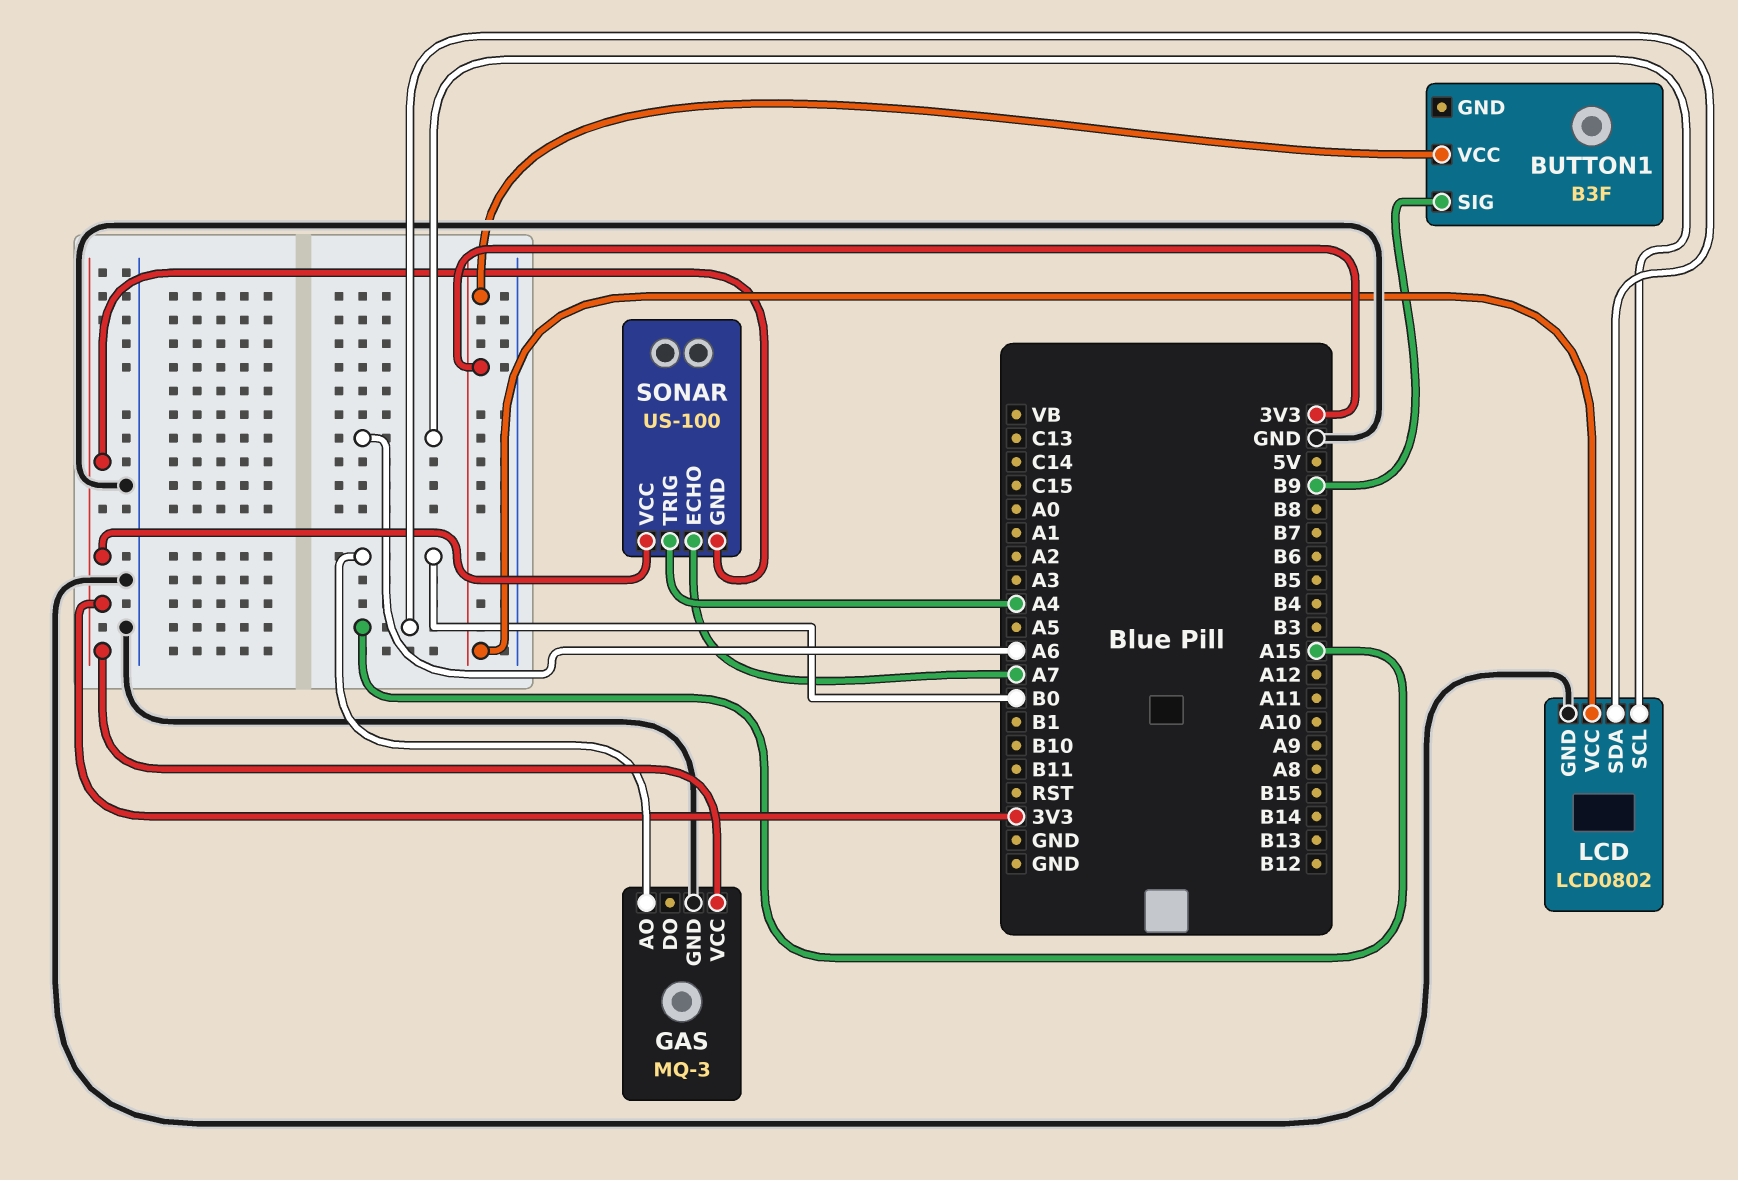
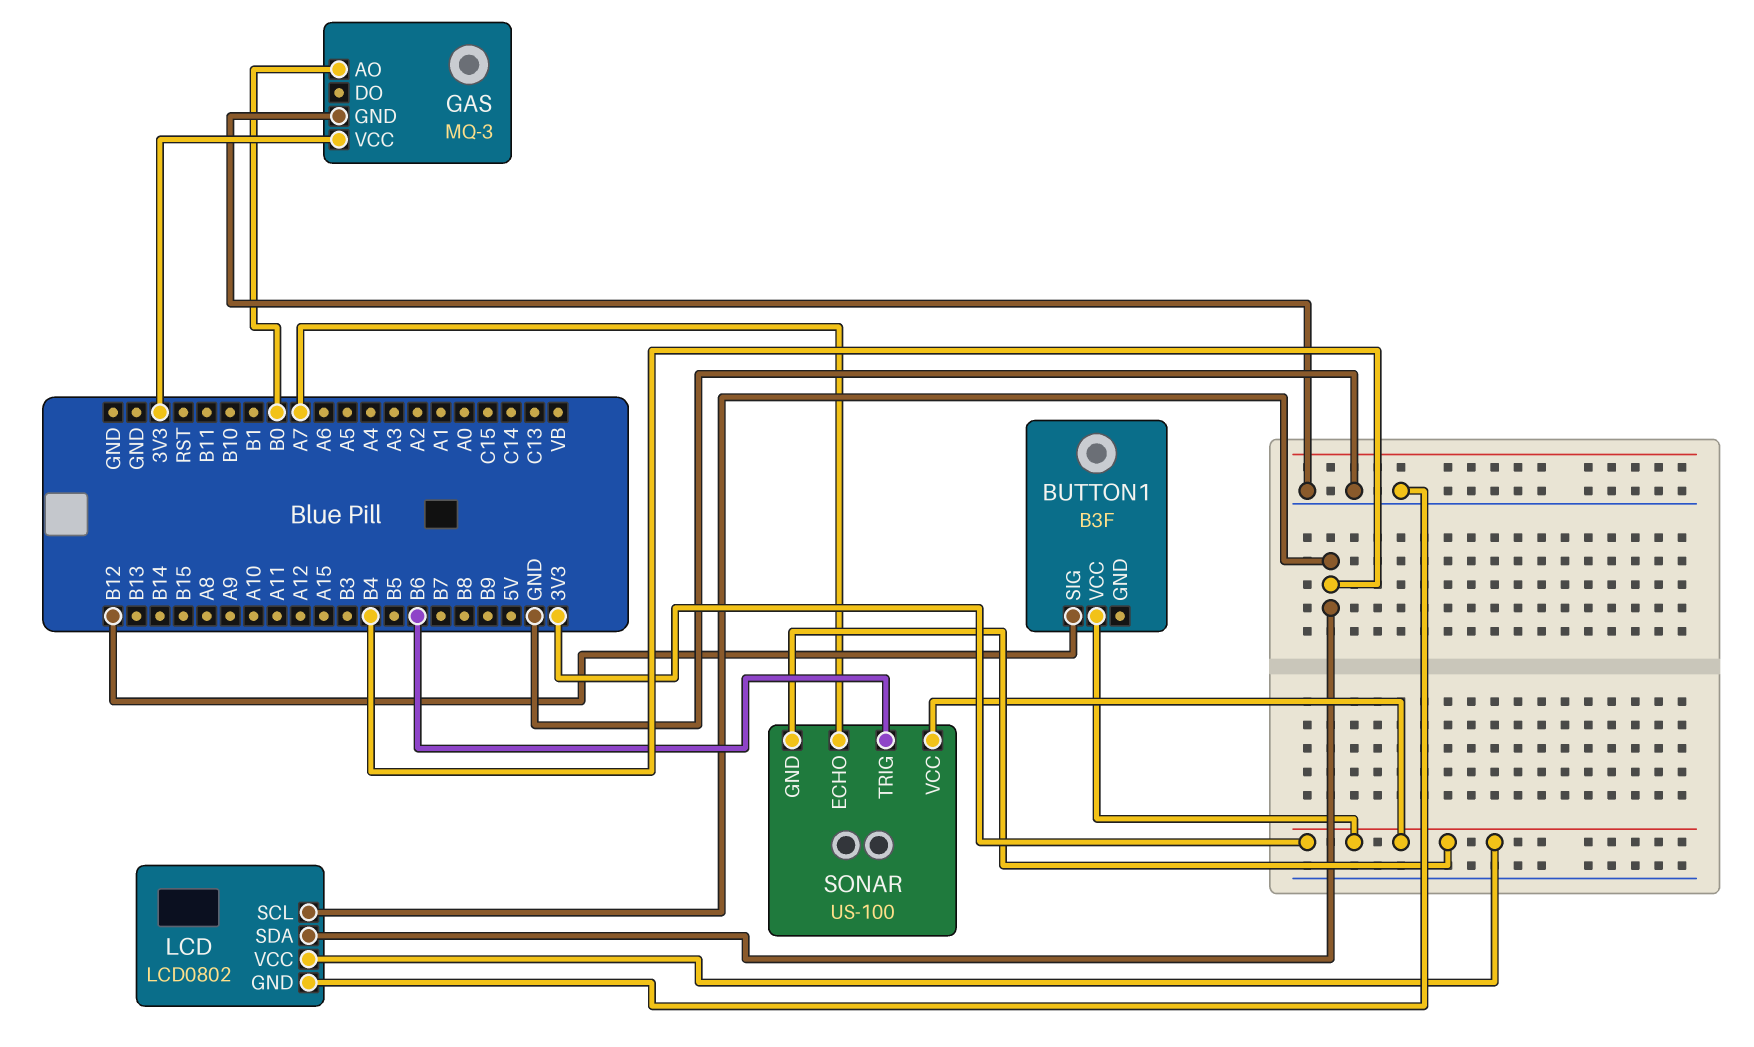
BUTTON1 pin SIG: B9 -> B12
LCD pin SCL: A6 -> B4
LCD pin SDA: A15 -> B4
SONAR pin TRIG: A4 -> B6

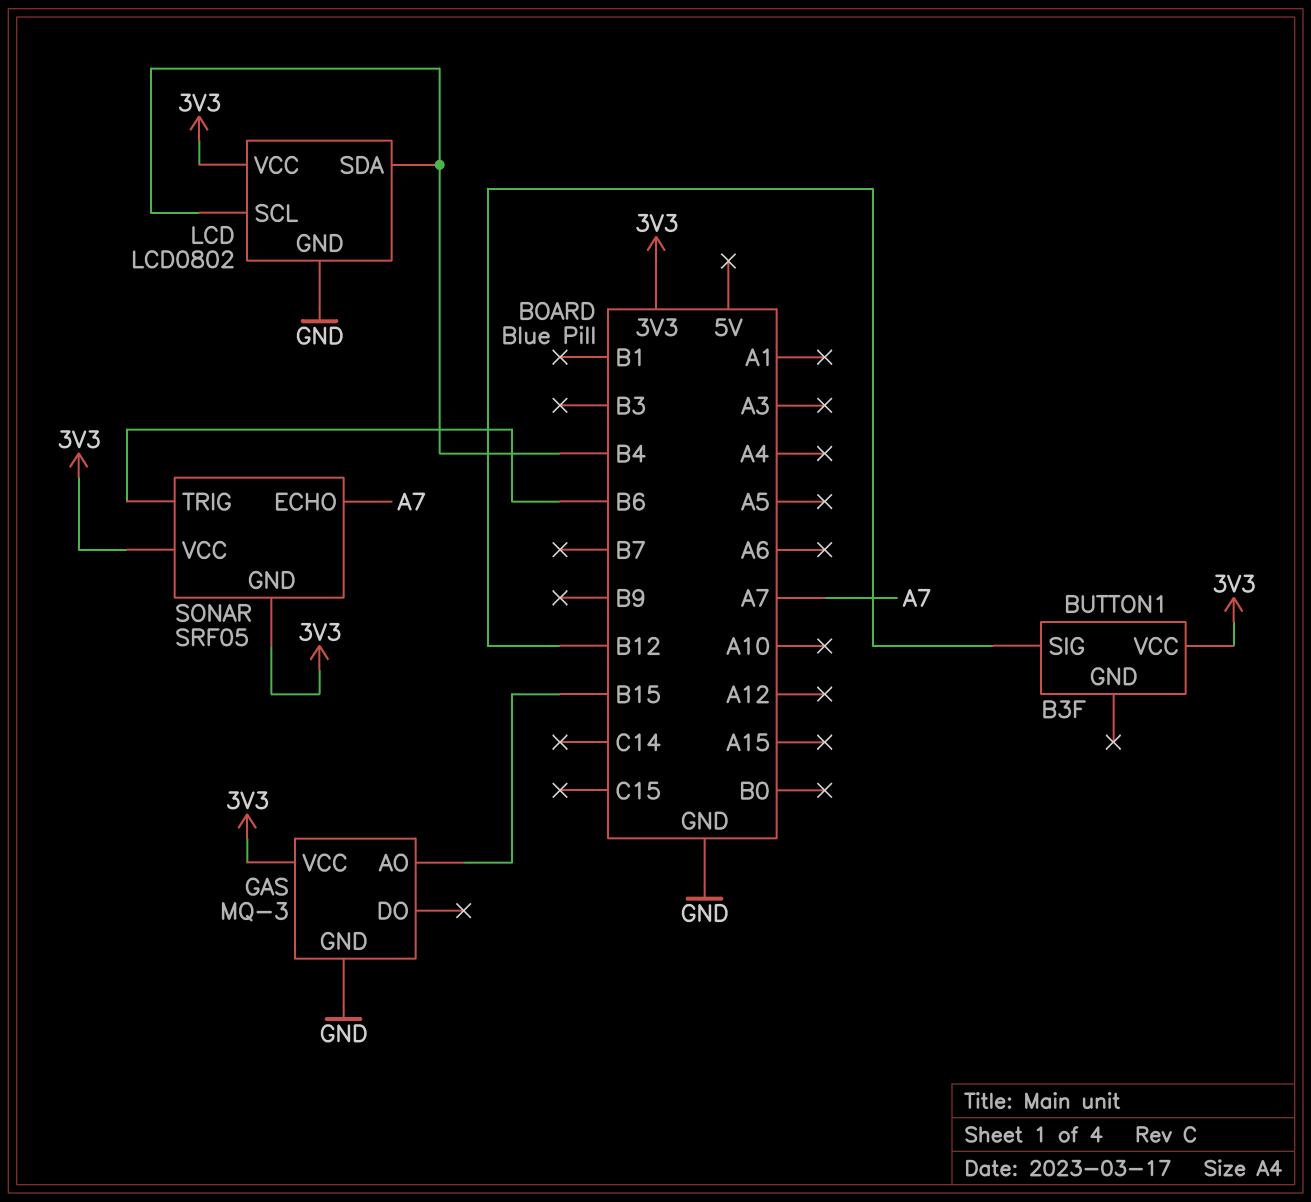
GAS pin AO: B0 -> B15
SONAR: US-100 -> SRF05

